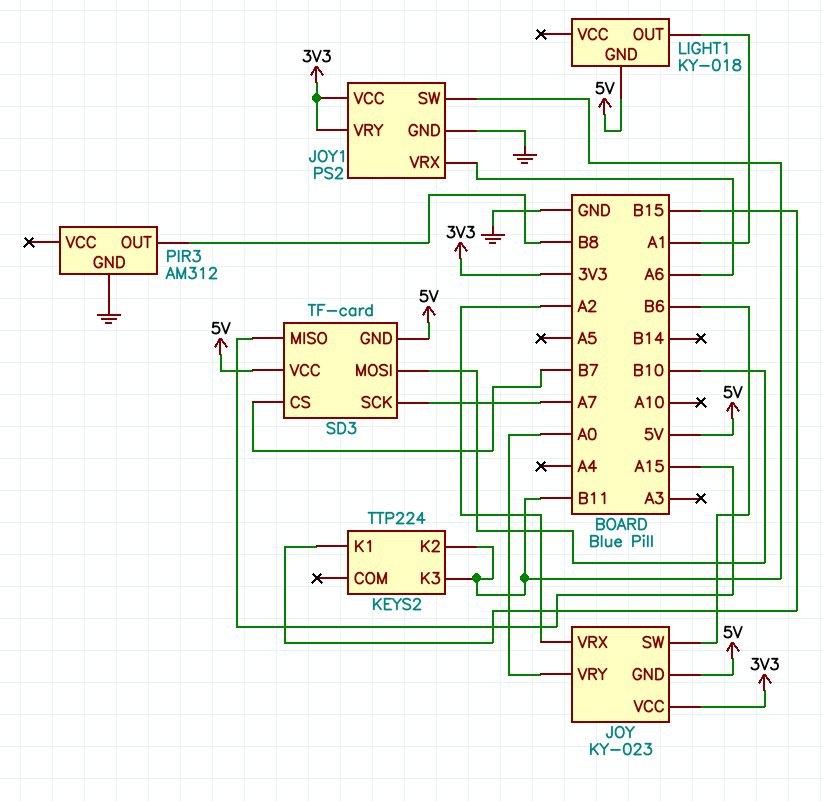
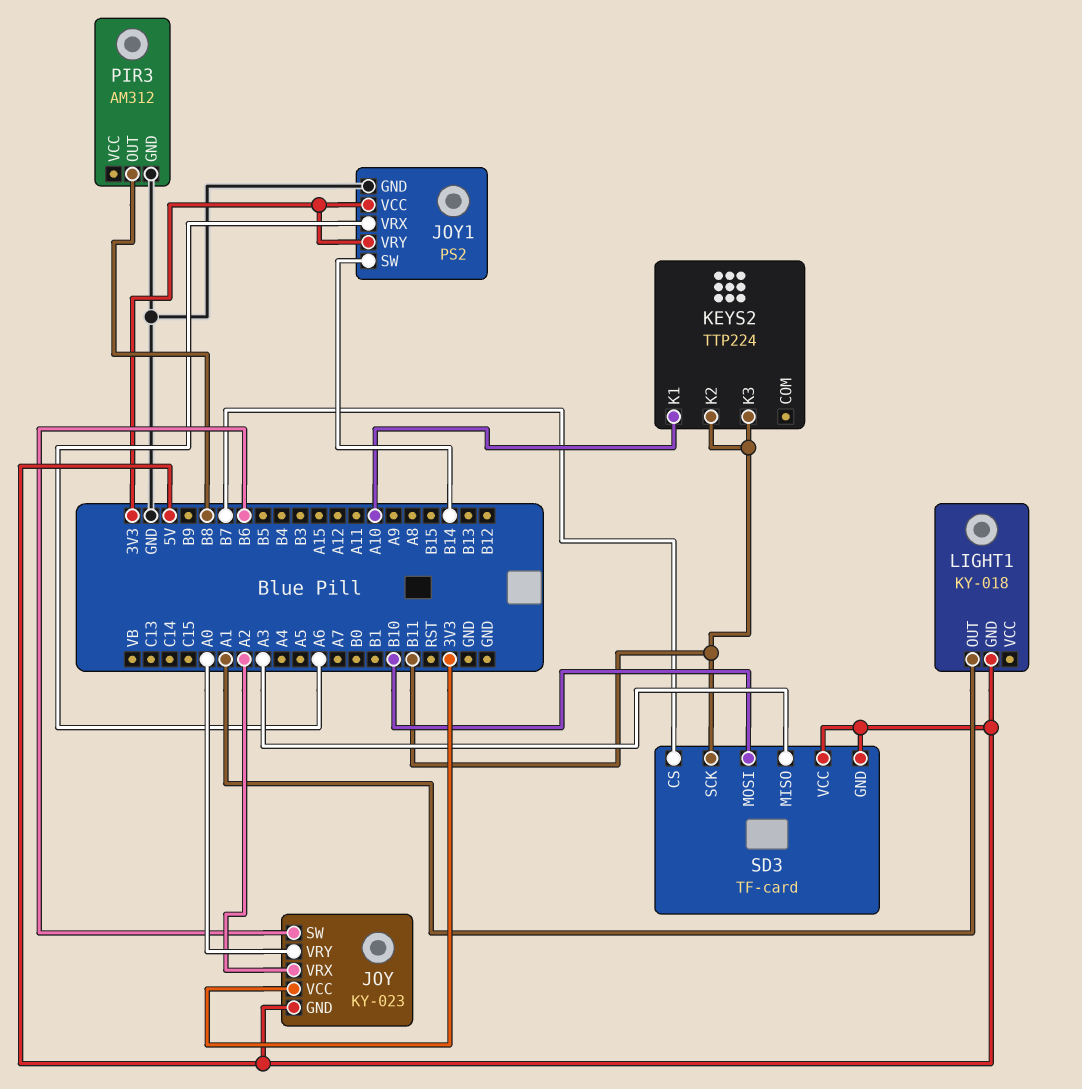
JOY1 pin SW: B11 -> B14
KEYS2 pin K1: B15 -> A10
SD3 pin MISO: A15 -> A3
SD3 pin SCK: A7 -> B11

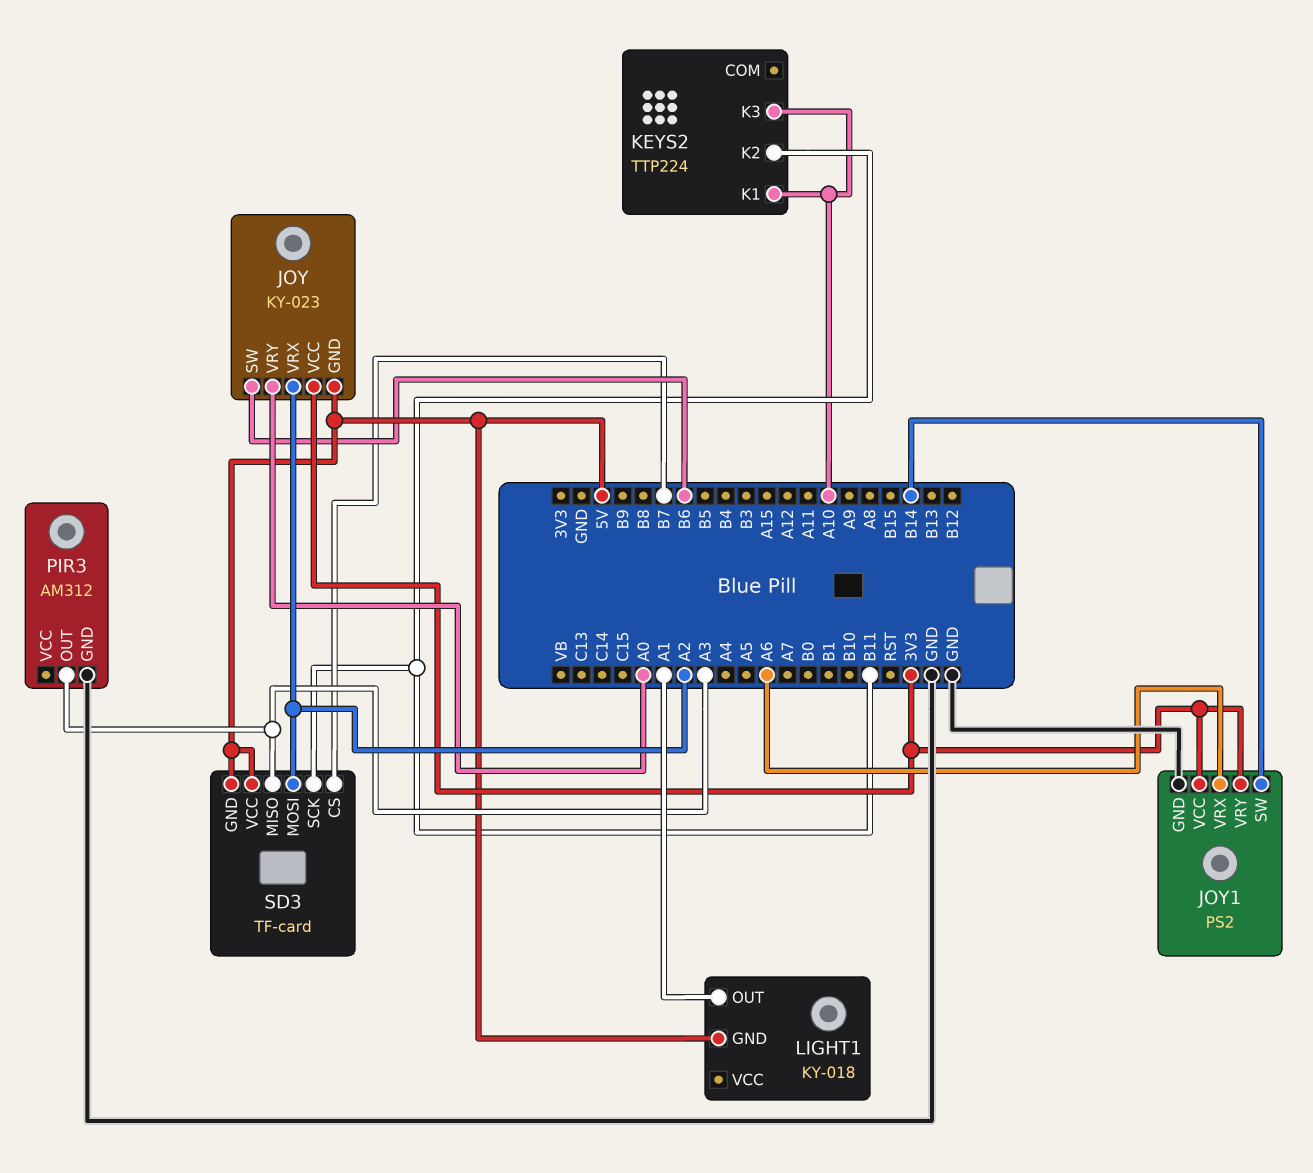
KEYS2 pin K3: B11 -> A10
PIR3 pin OUT: B8 -> A3
SD3 pin MOSI: B10 -> A2

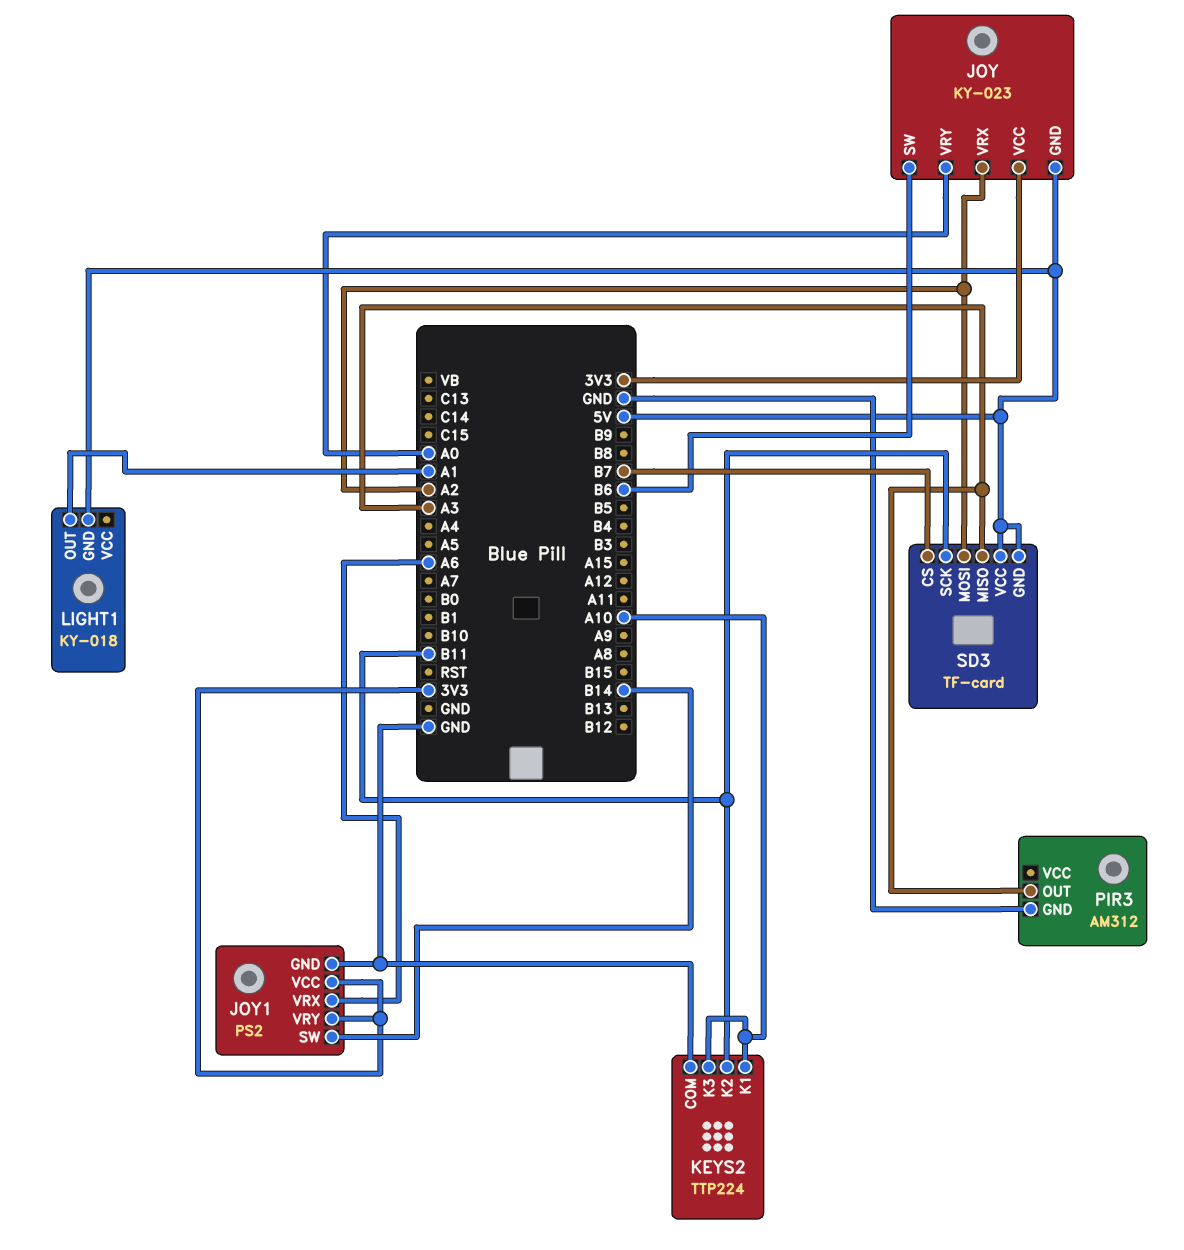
KEYS2 pin COM: none -> GND

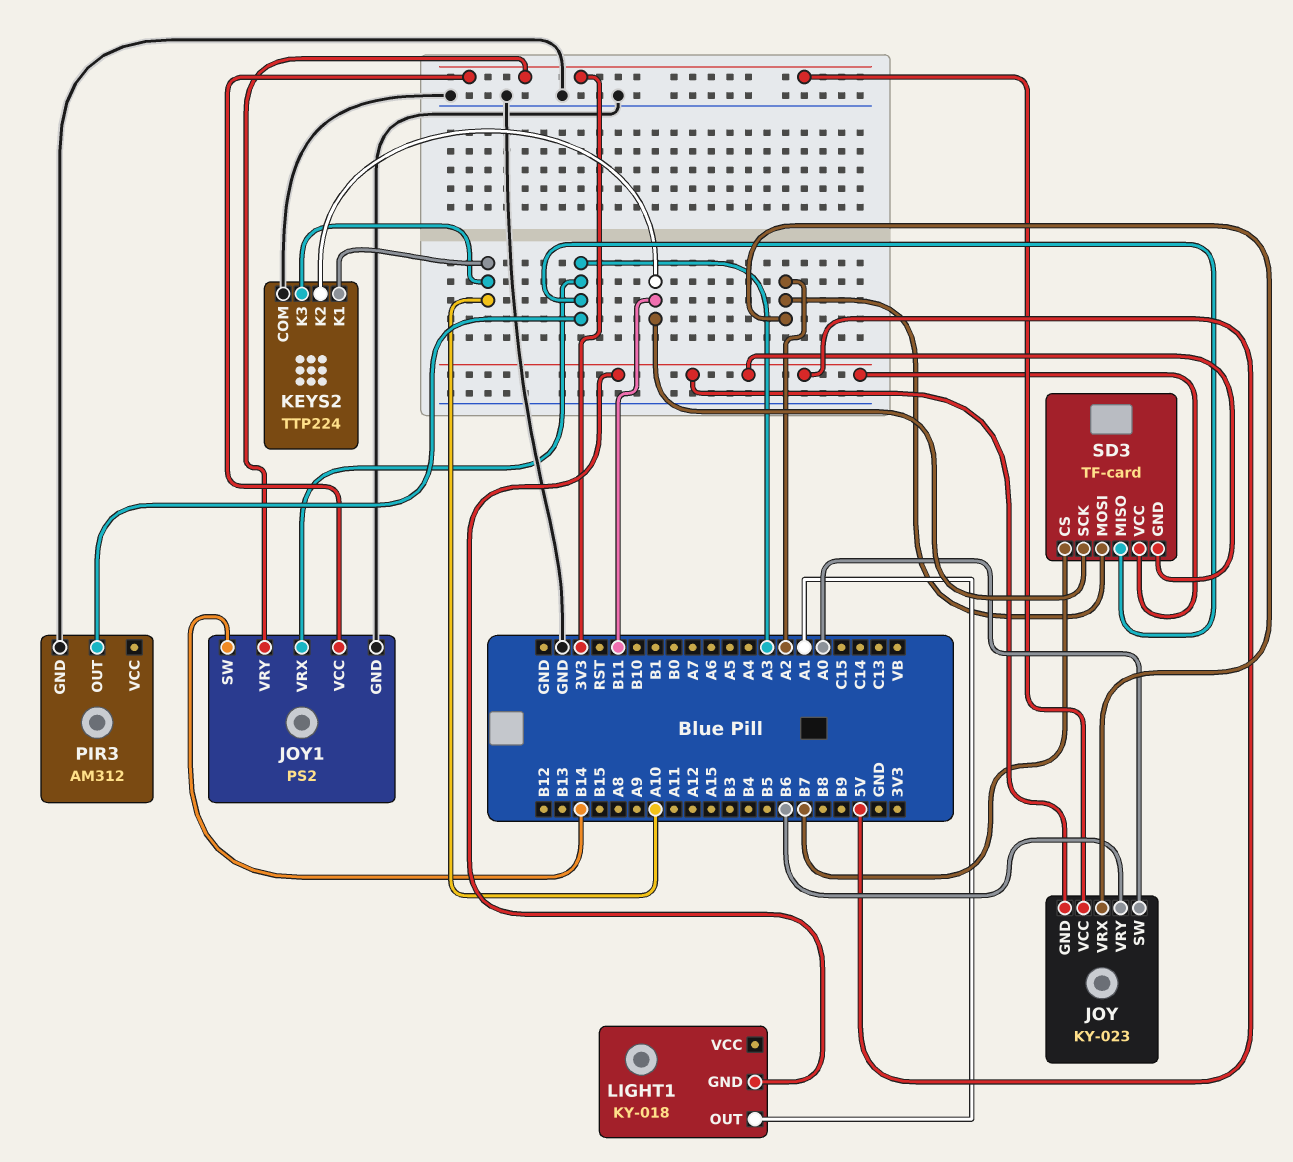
JOY pin SW: B6 -> A0
JOY pin VRY: A0 -> B6
JOY1 pin VRX: A6 -> A3

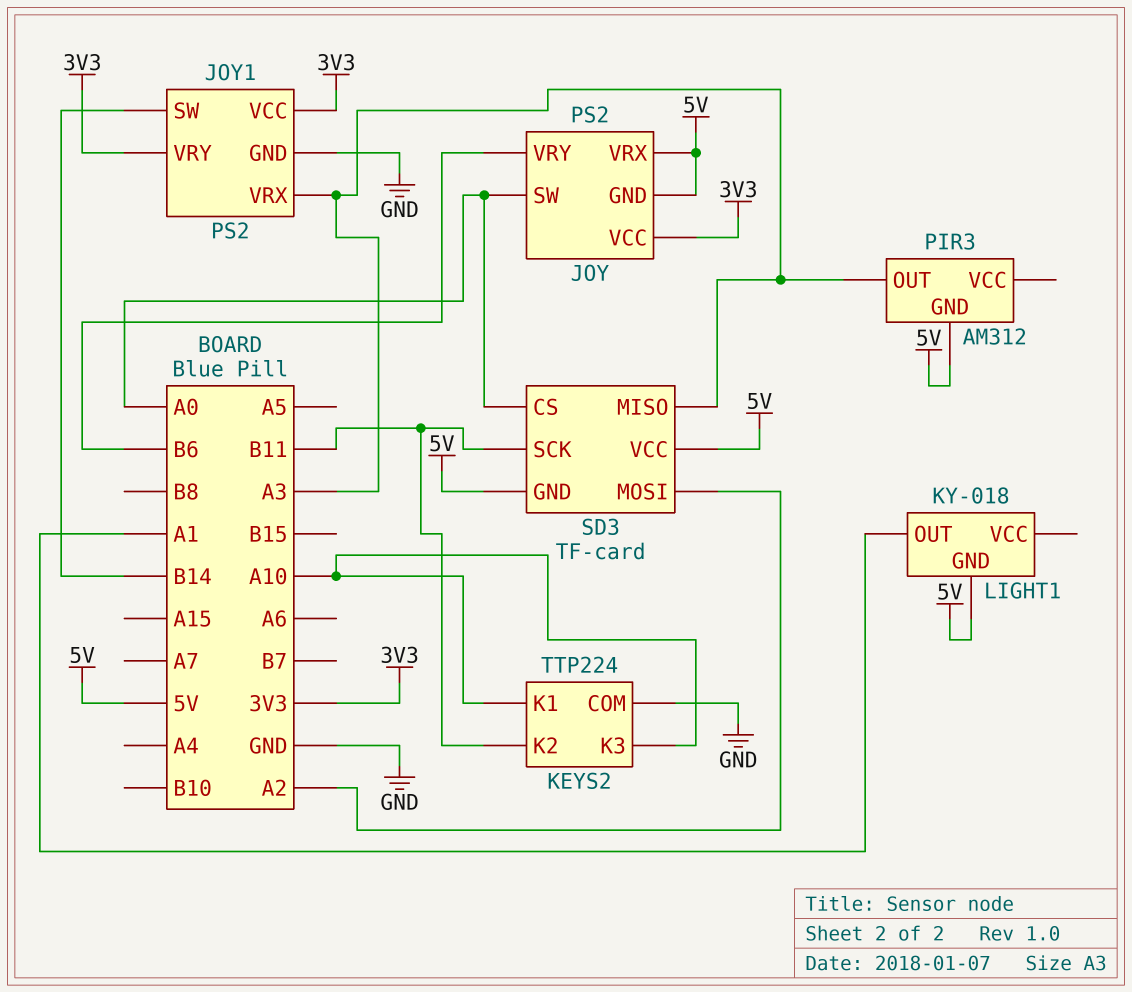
JOY: KY-023 -> PS2
JOY pin VRX: A2 -> 5V
PIR3 pin GND: GND -> 5V
SD3 pin CS: B7 -> A0

